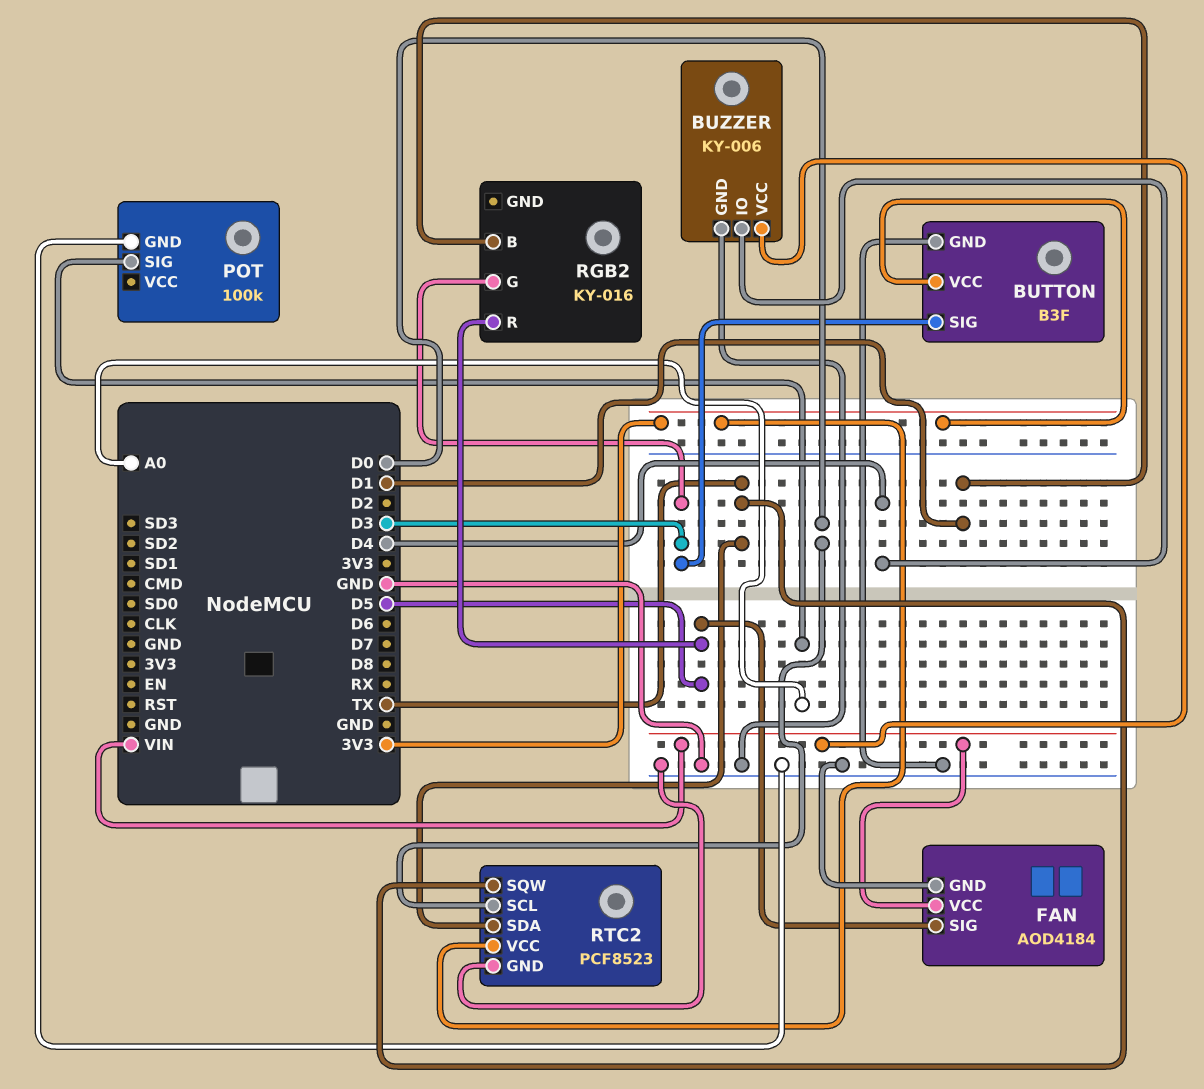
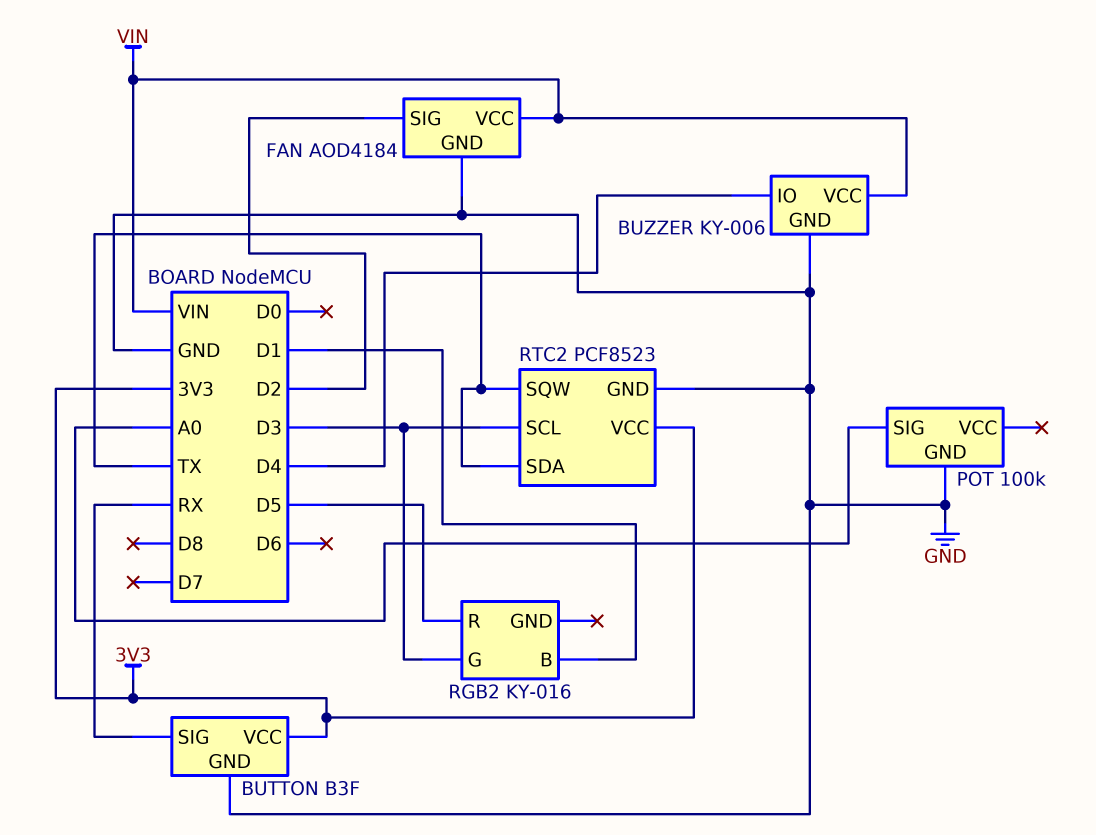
BUTTON pin SIG: D3 -> RX
FAN pin SIG: D5 -> D2
RTC2 pin SCL: D0 -> D3

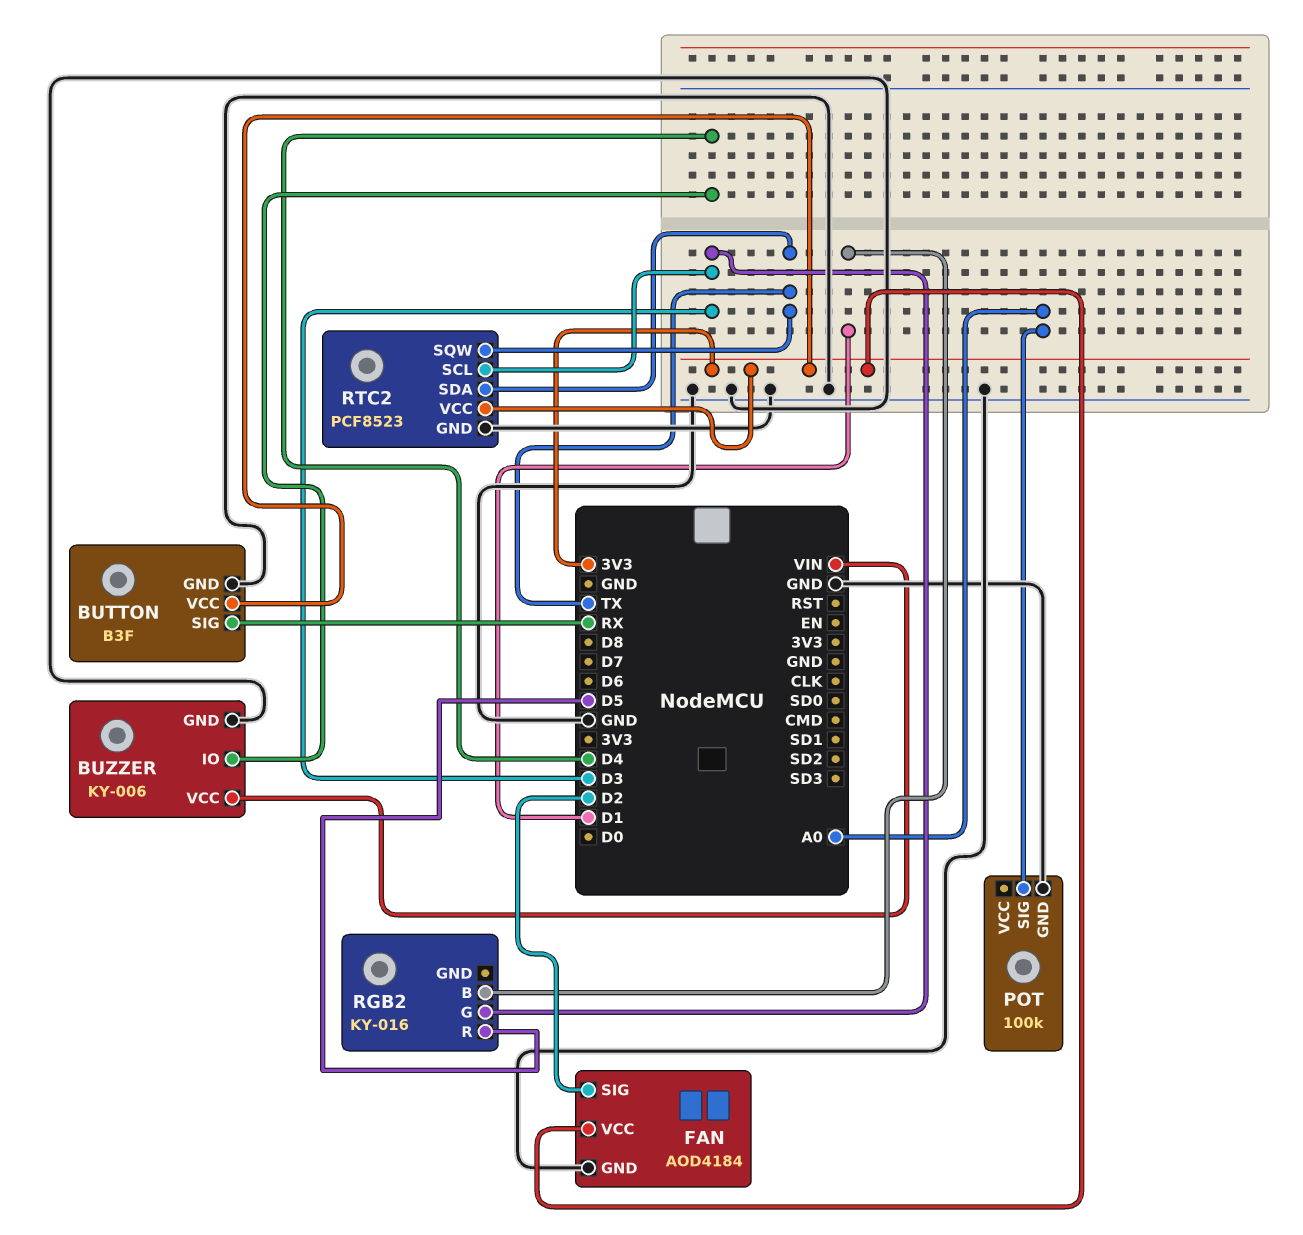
FAN pin VCC: VIN -> 3V3

